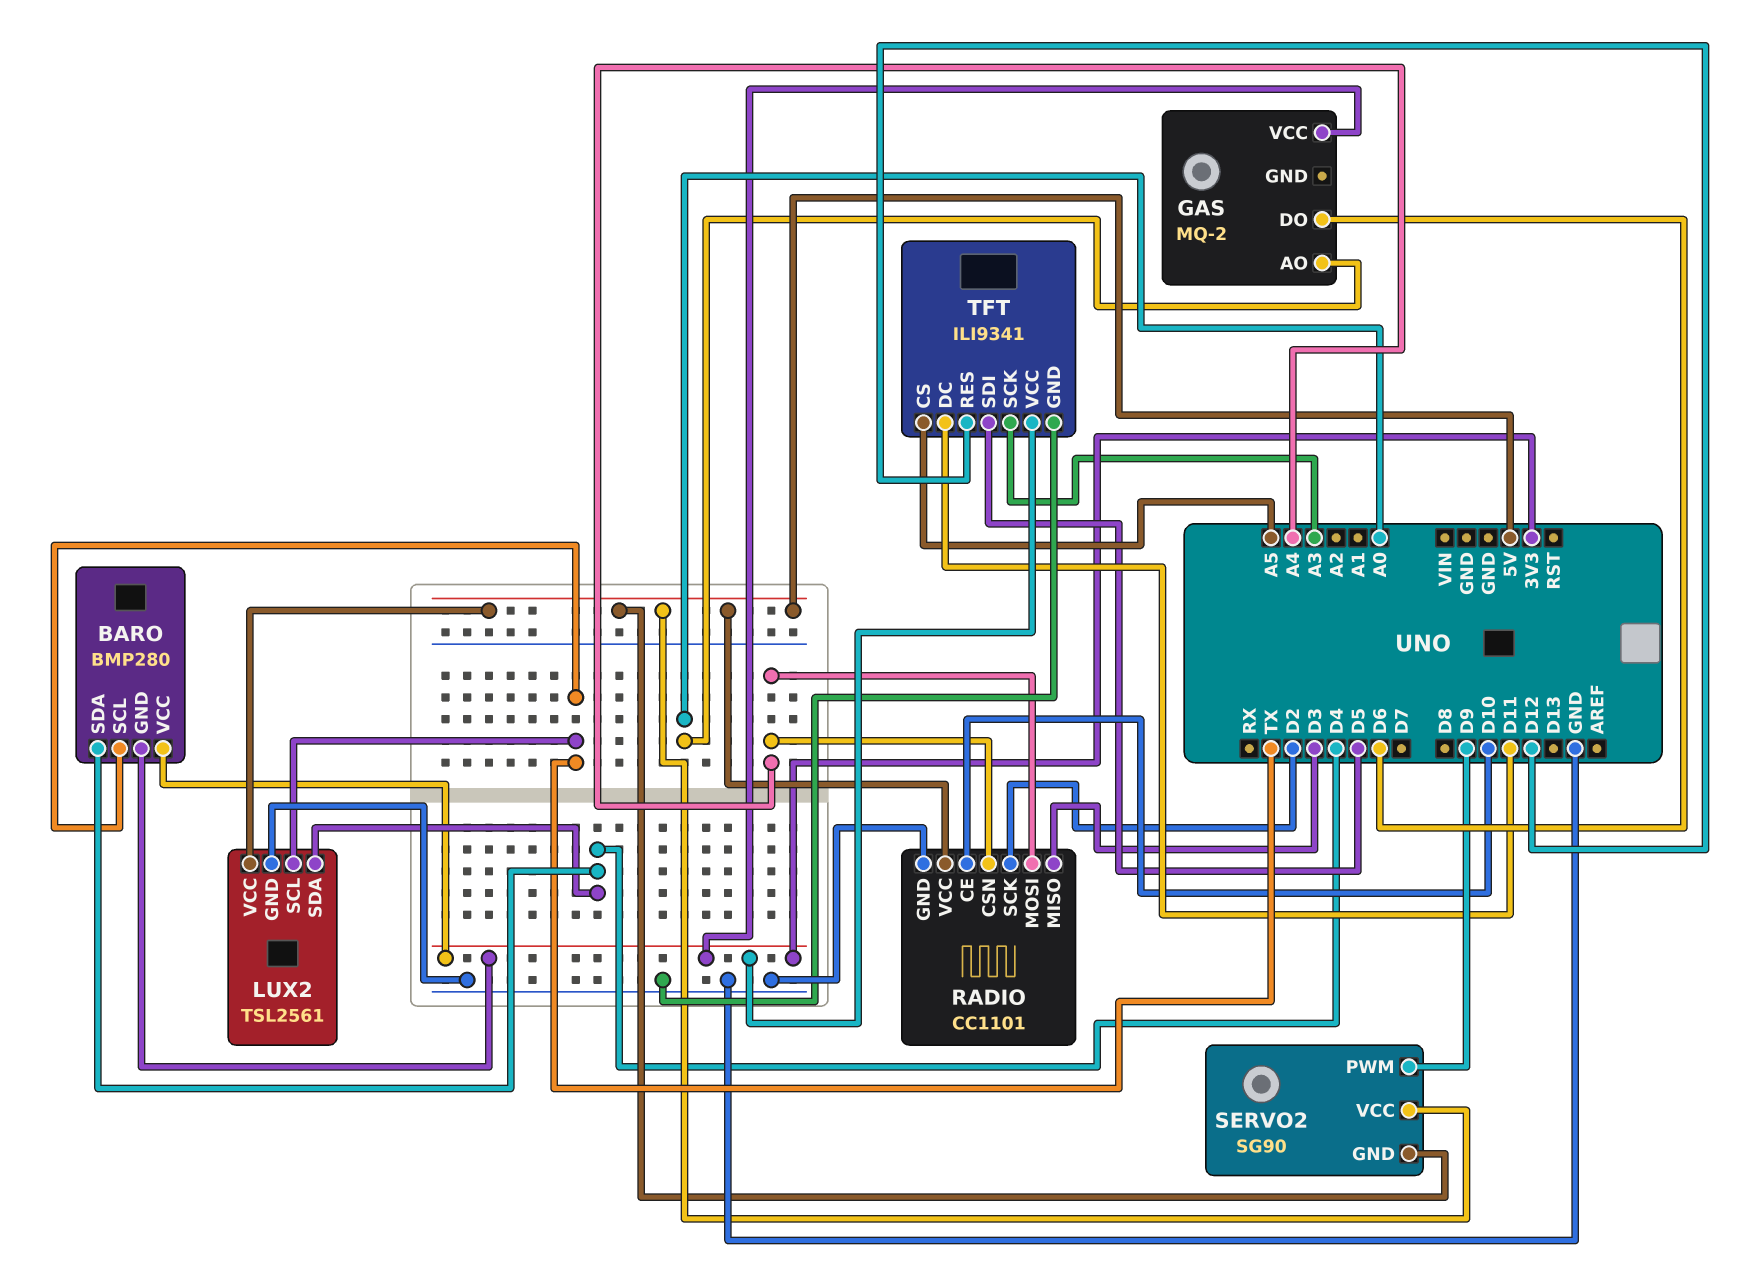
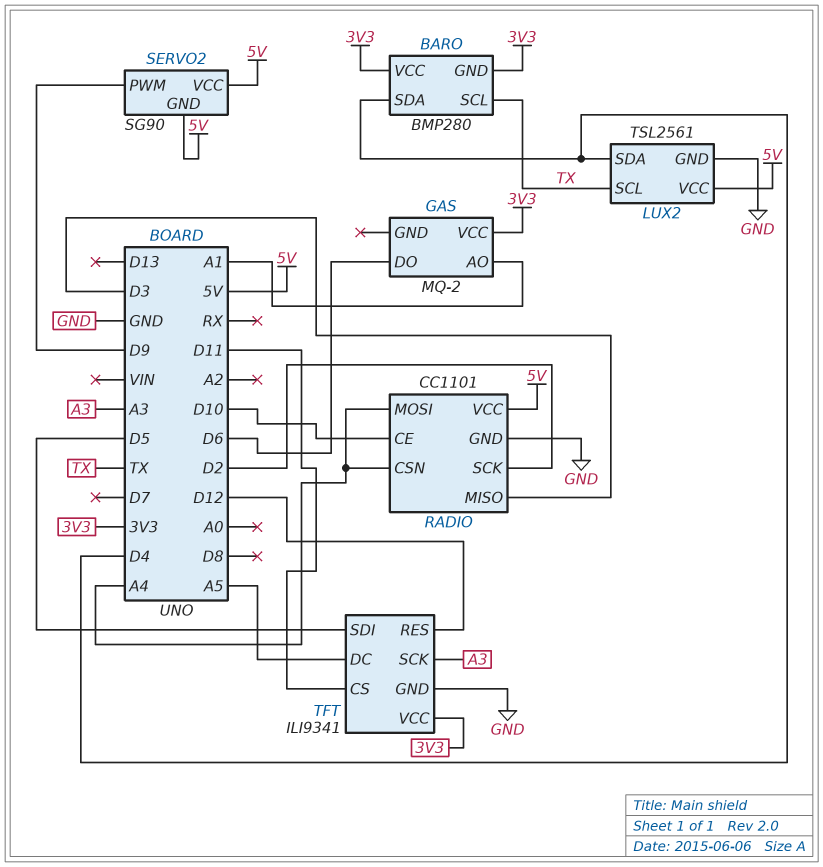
GAS pin AO: A0 -> A1
TFT pin CS: A5 -> D11
TFT pin DC: D11 -> A5

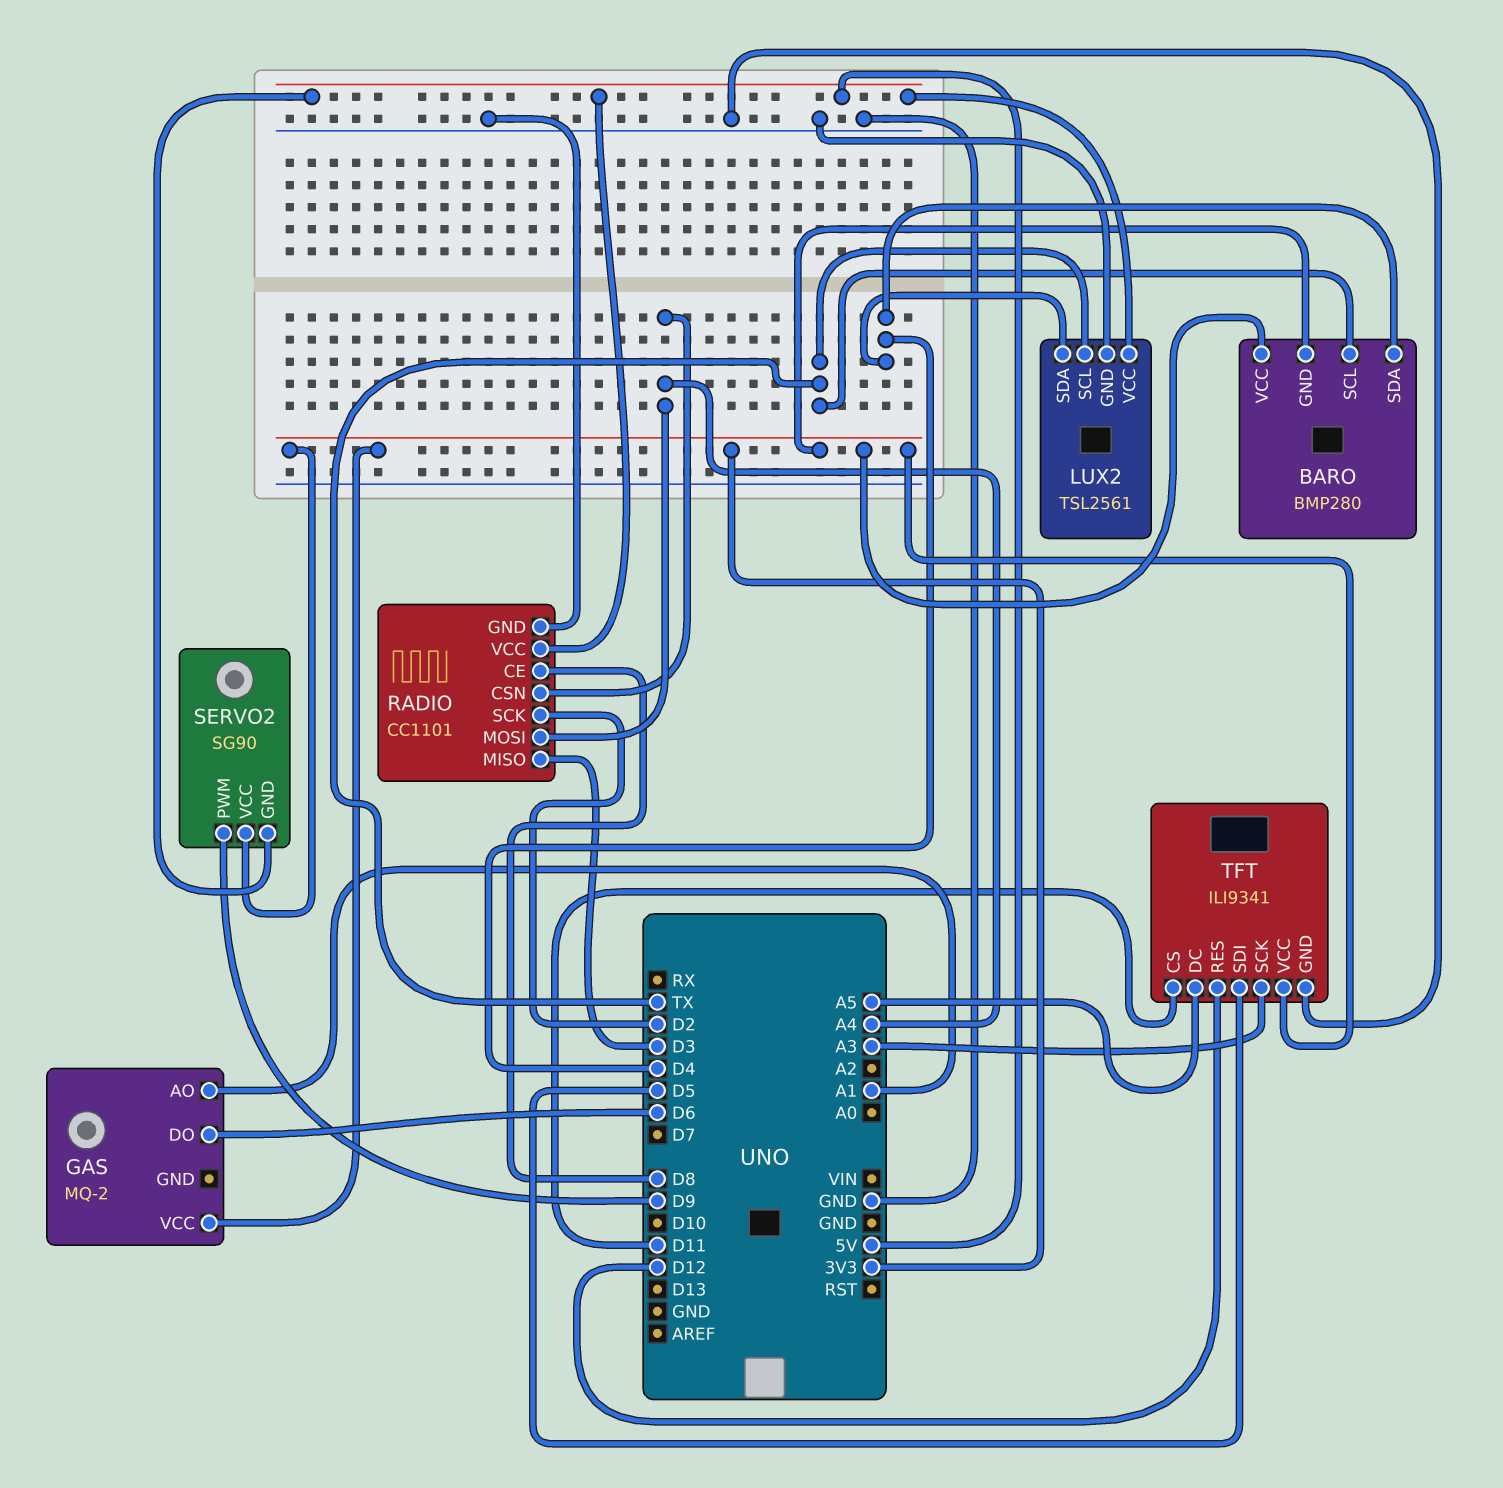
RADIO pin CE: D10 -> D8
SERVO2 pin VCC: 5V -> 3V3

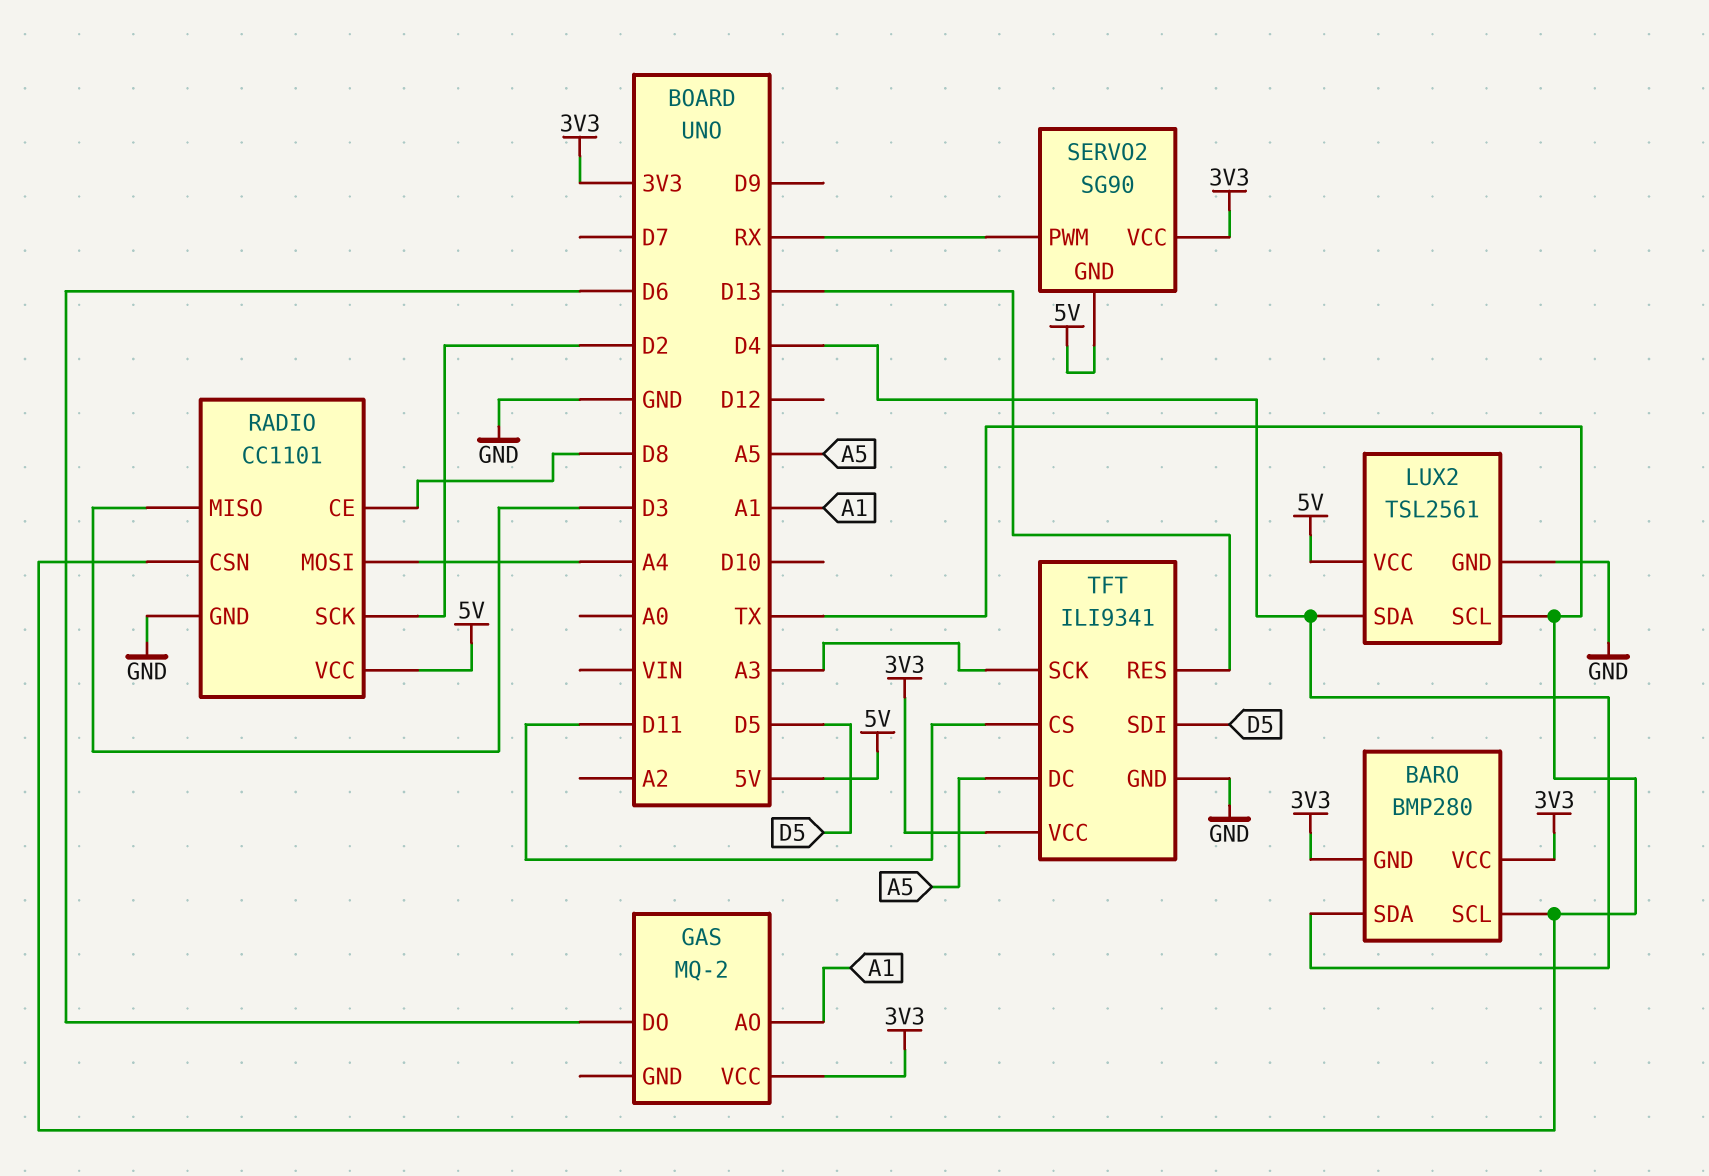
RADIO pin CSN: A4 -> TX
SERVO2 pin PWM: D9 -> RX
TFT pin RES: D12 -> D13

